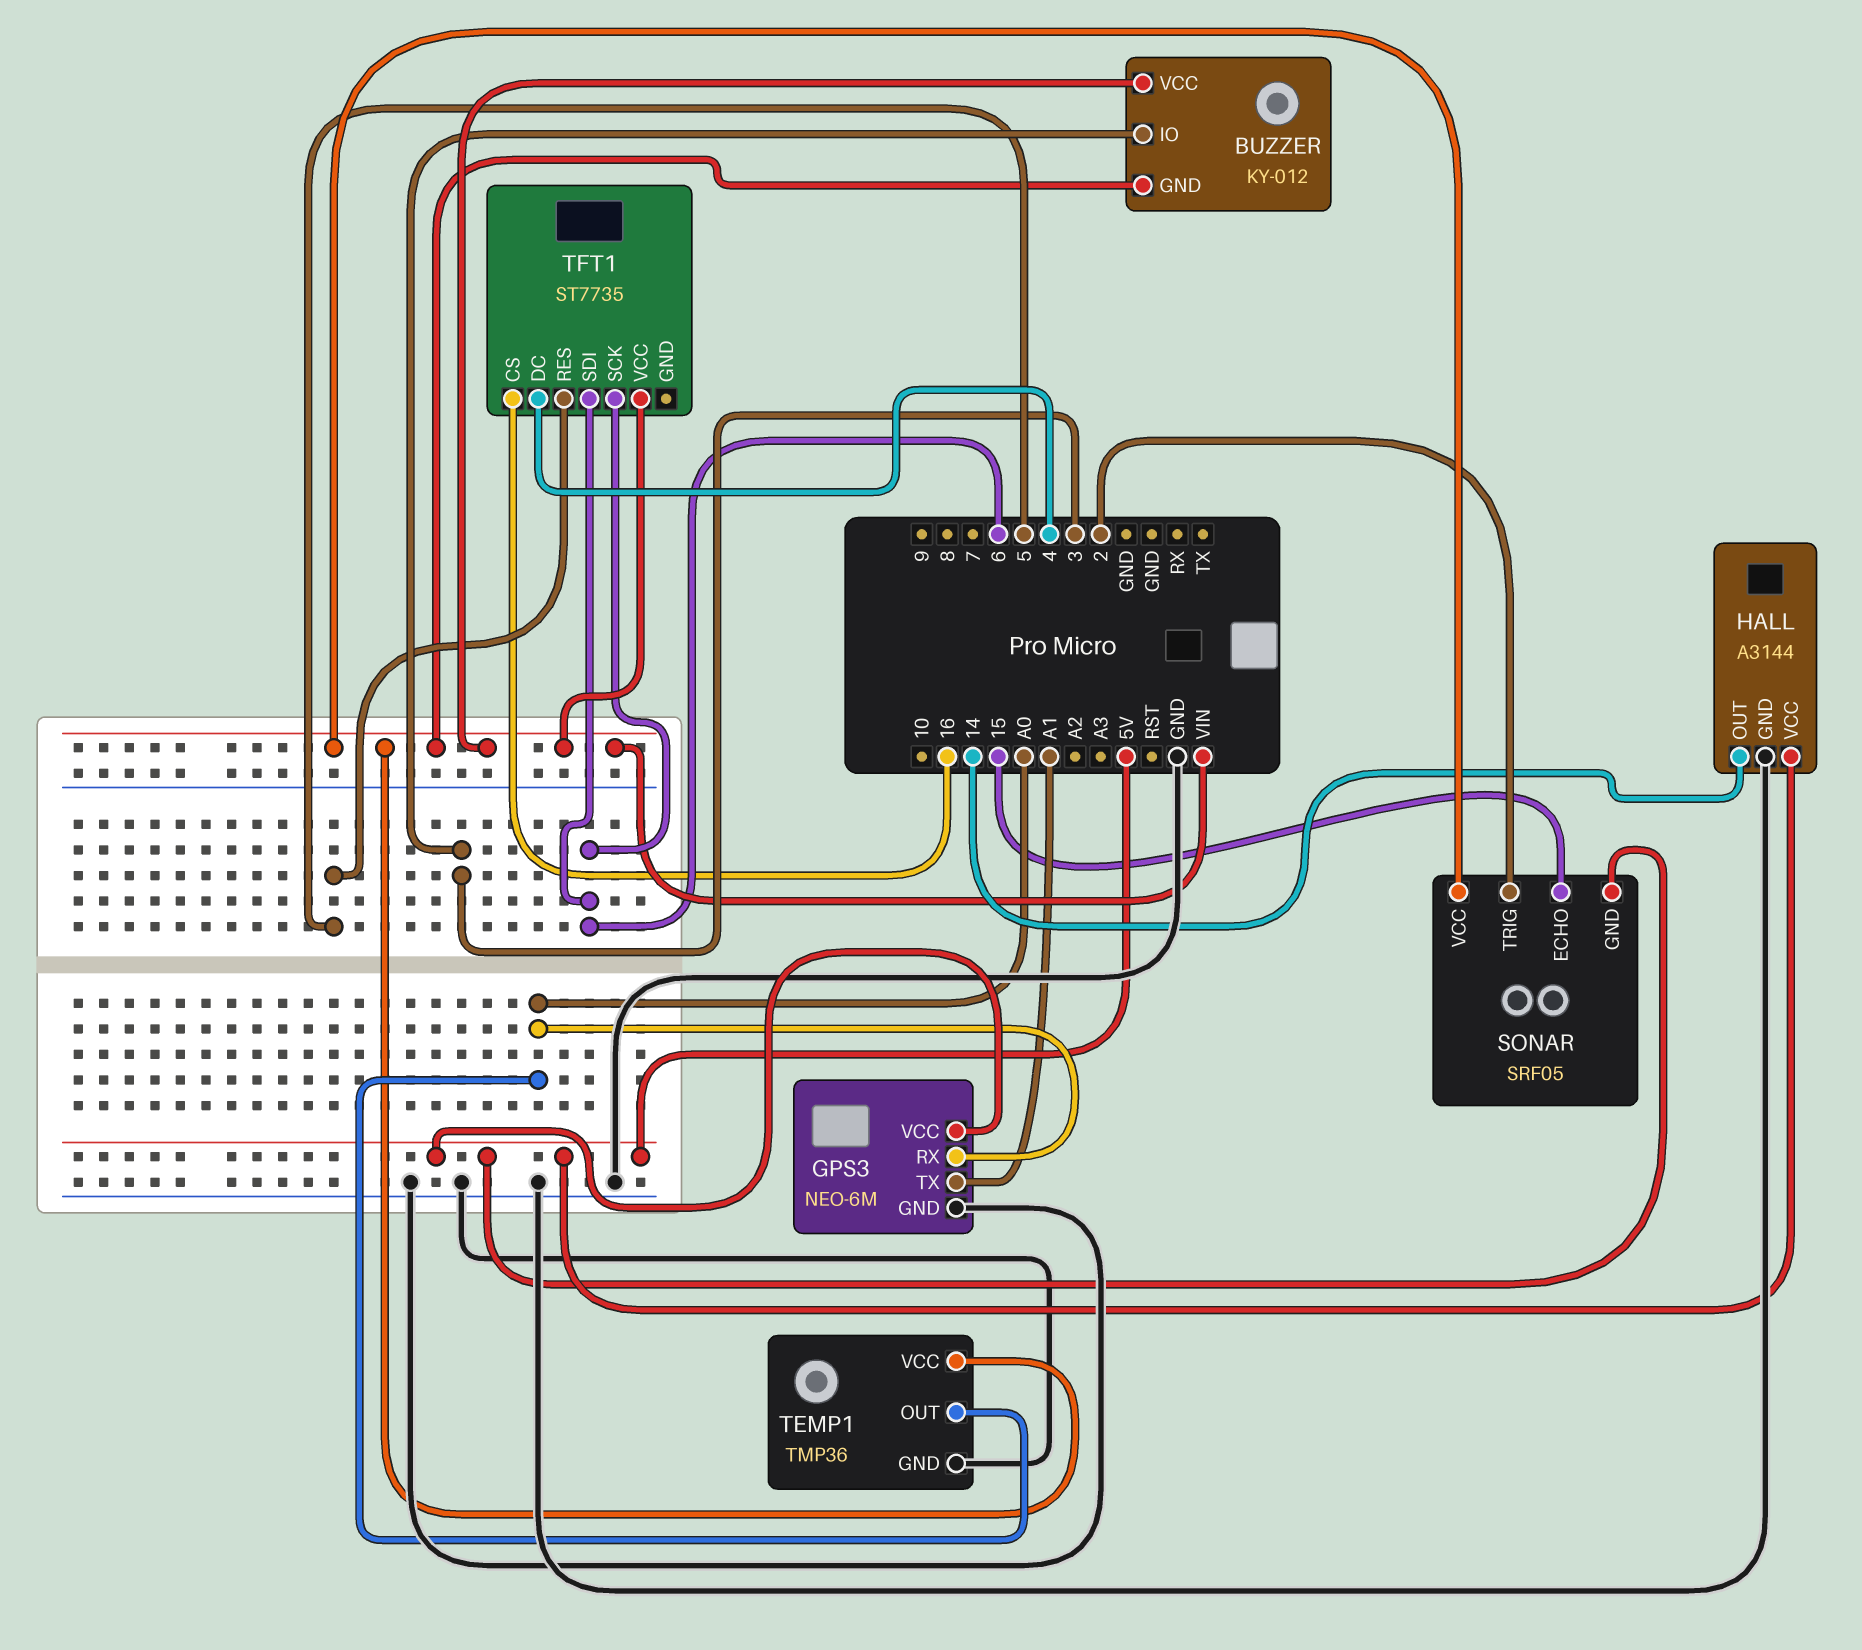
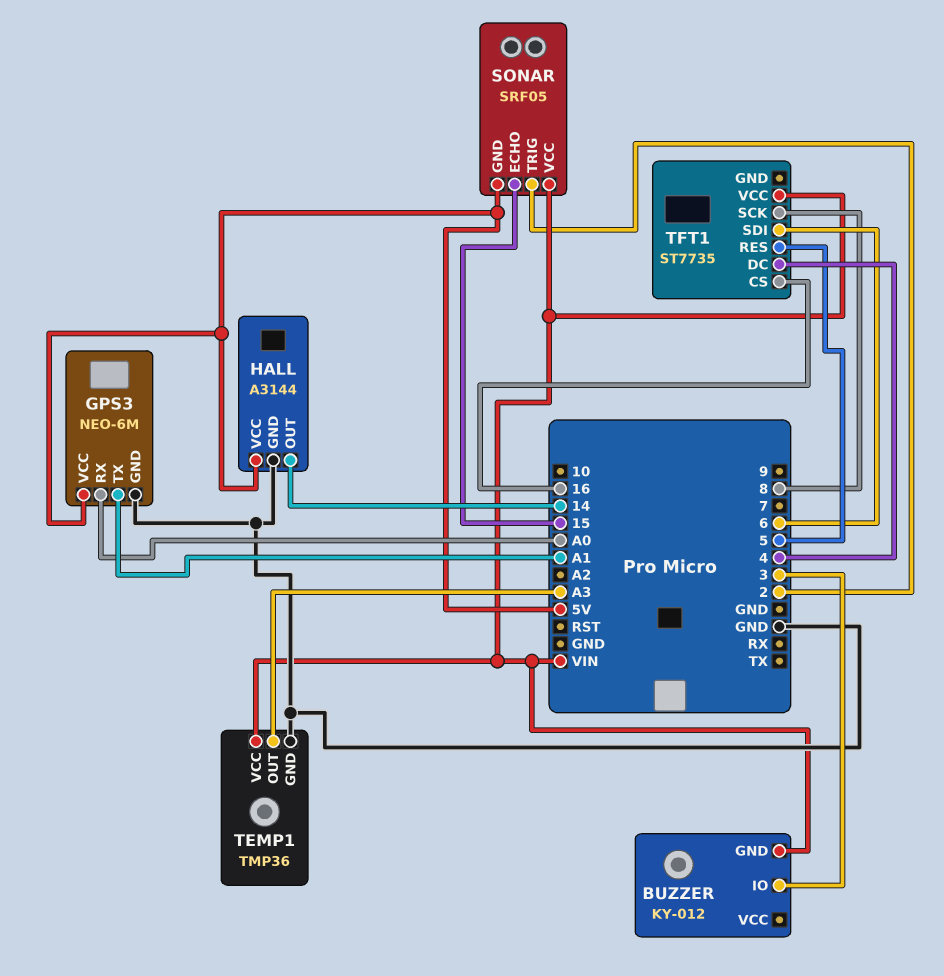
BUZZER pin VCC: VIN -> none
TEMP1 pin OUT: A0 -> A3
TFT1 pin SCK: 6 -> 8

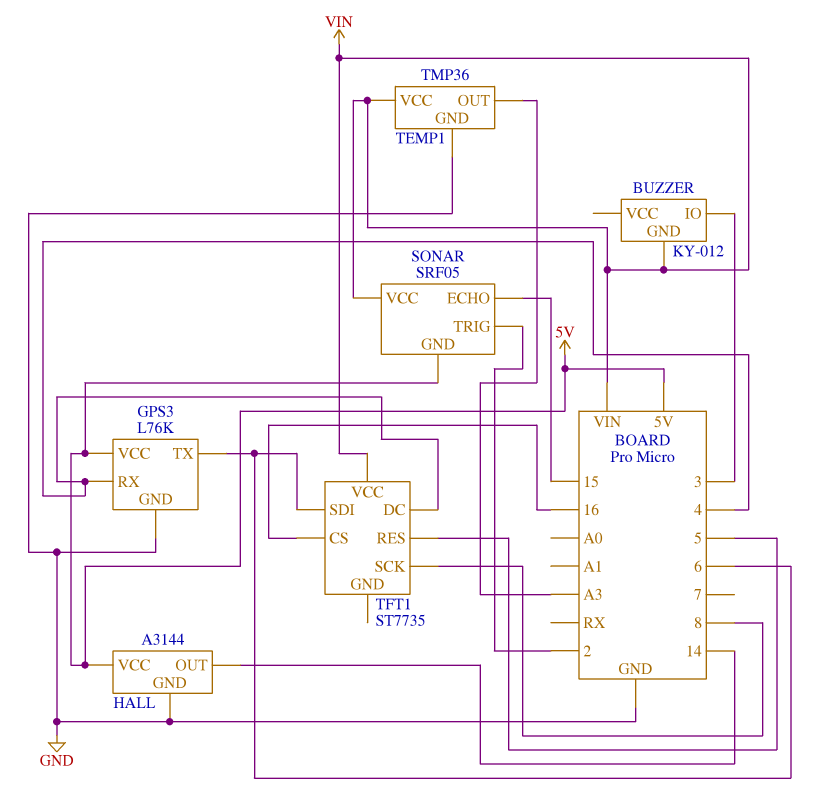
GPS3: NEO-6M -> L76K
GPS3 pin RX: A0 -> 4
GPS3 pin TX: A1 -> 6

